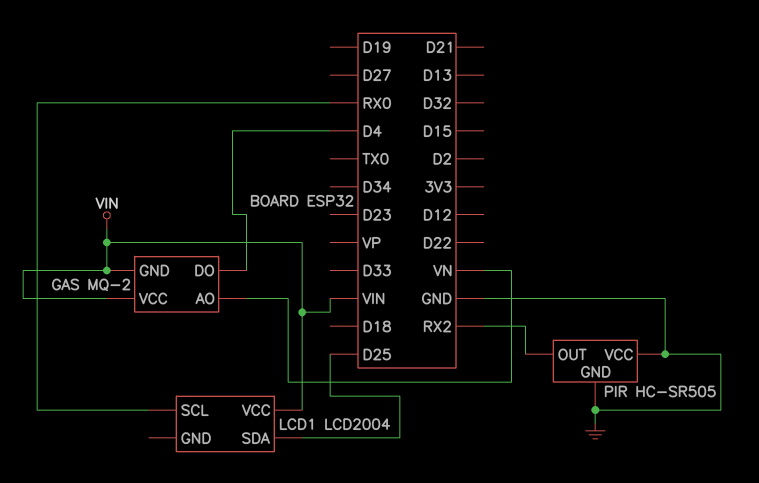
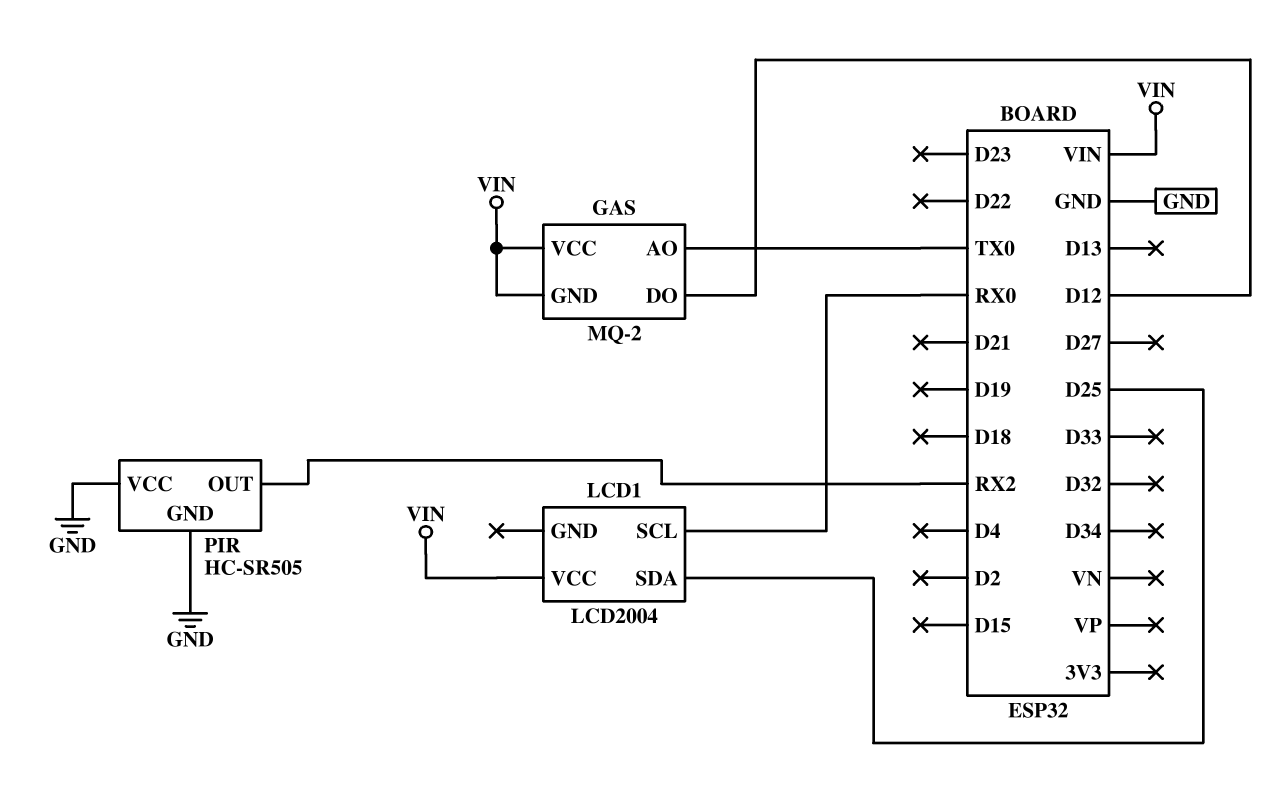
GAS pin AO: VN -> TX0
GAS pin DO: D4 -> D12

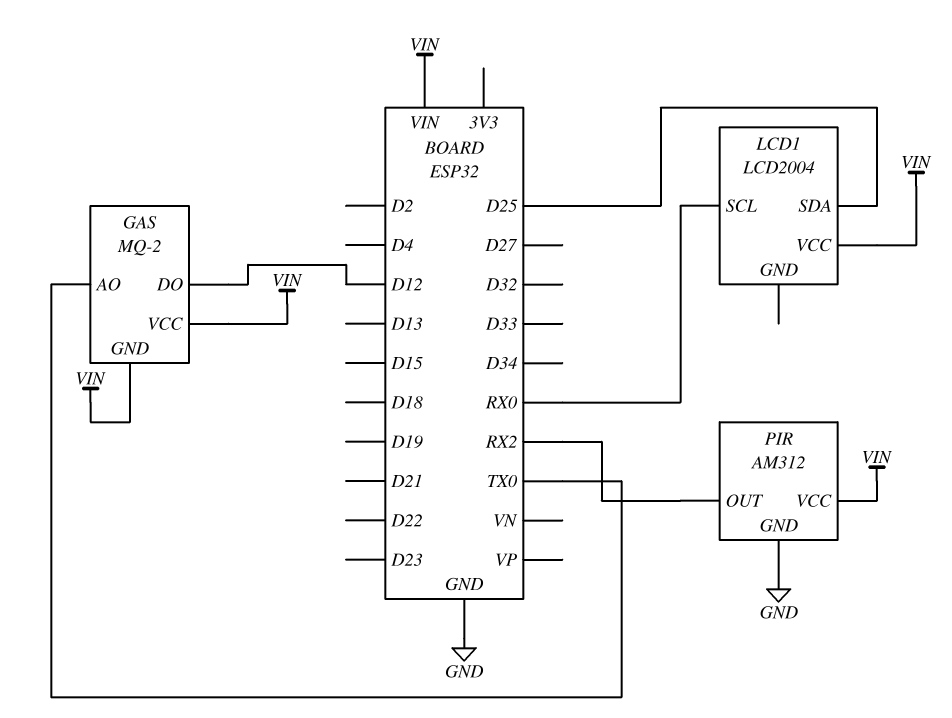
PIR: HC-SR505 -> AM312
PIR pin VCC: GND -> VIN

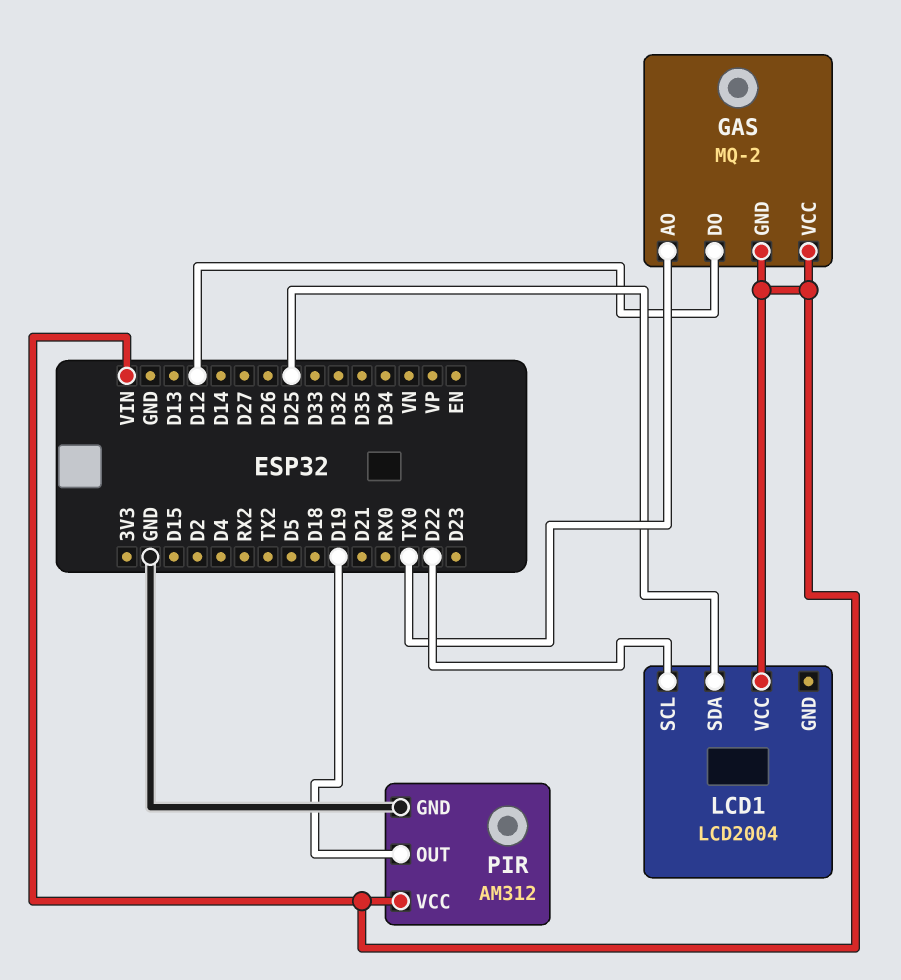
LCD1 pin SCL: RX0 -> D22
PIR pin OUT: RX2 -> D19

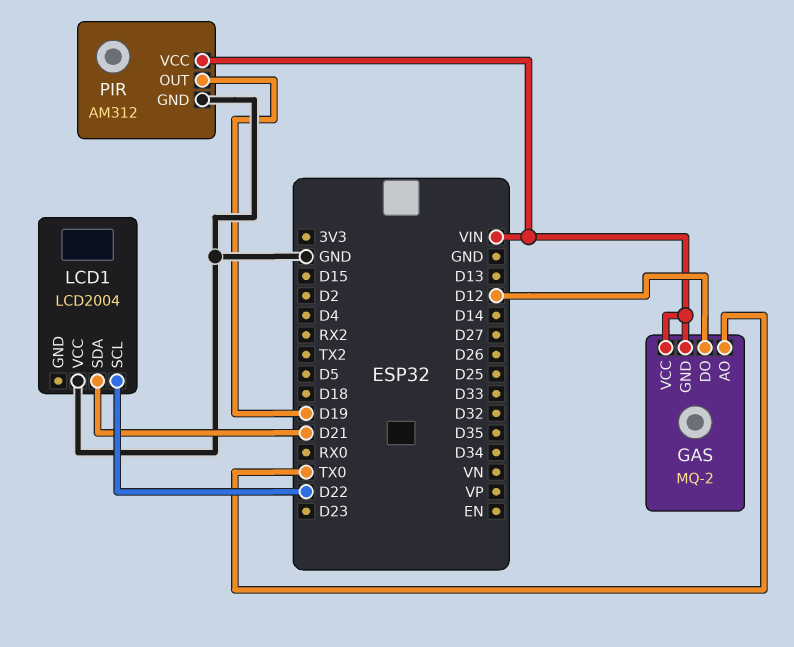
LCD1 pin SDA: D25 -> D21
LCD1 pin VCC: VIN -> GND

